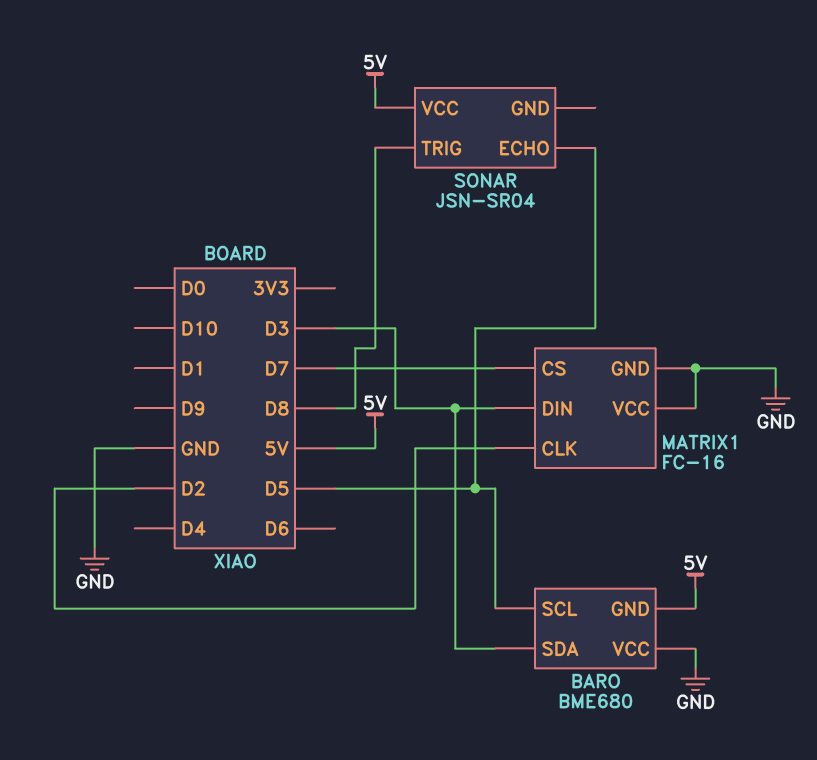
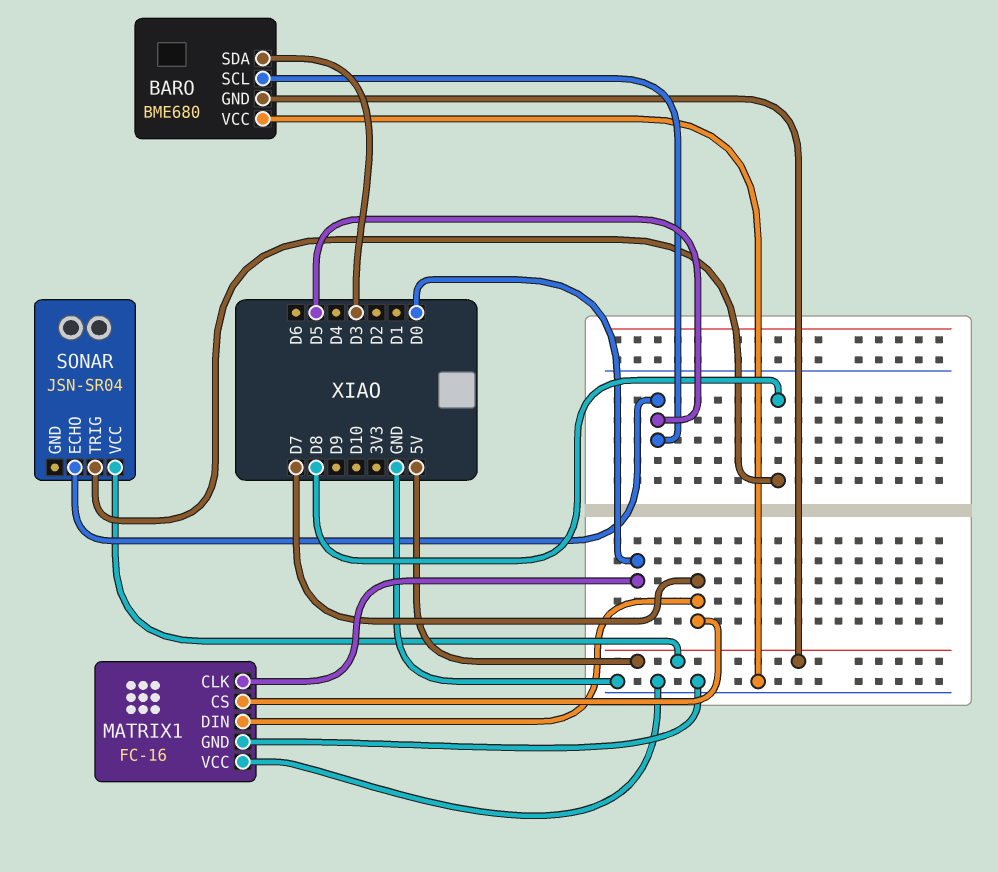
MATRIX1 pin CLK: D2 -> D0
MATRIX1 pin DIN: D3 -> D7

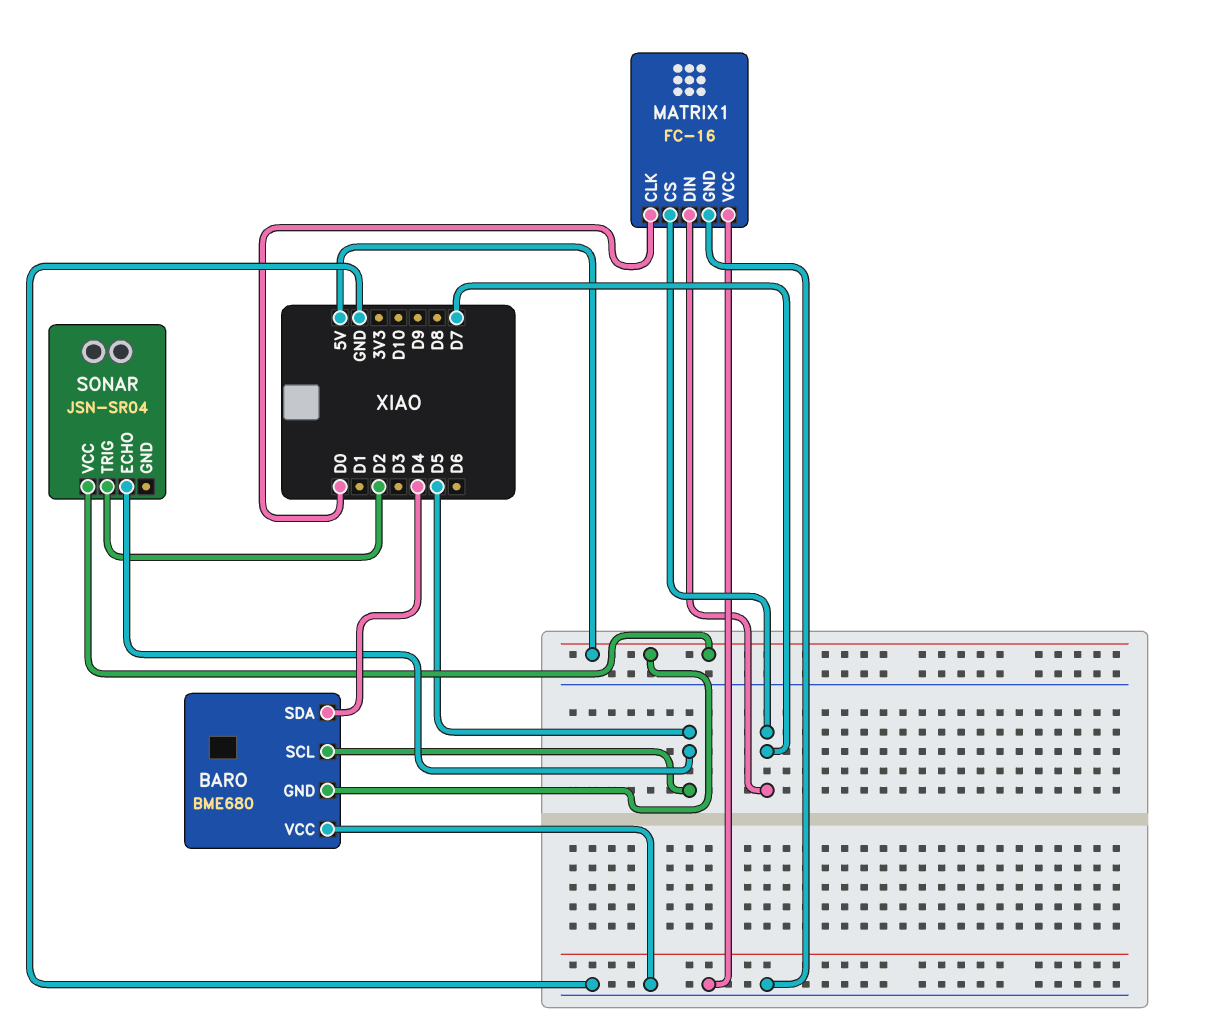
BARO pin SDA: D3 -> D4
SONAR pin TRIG: D8 -> D2

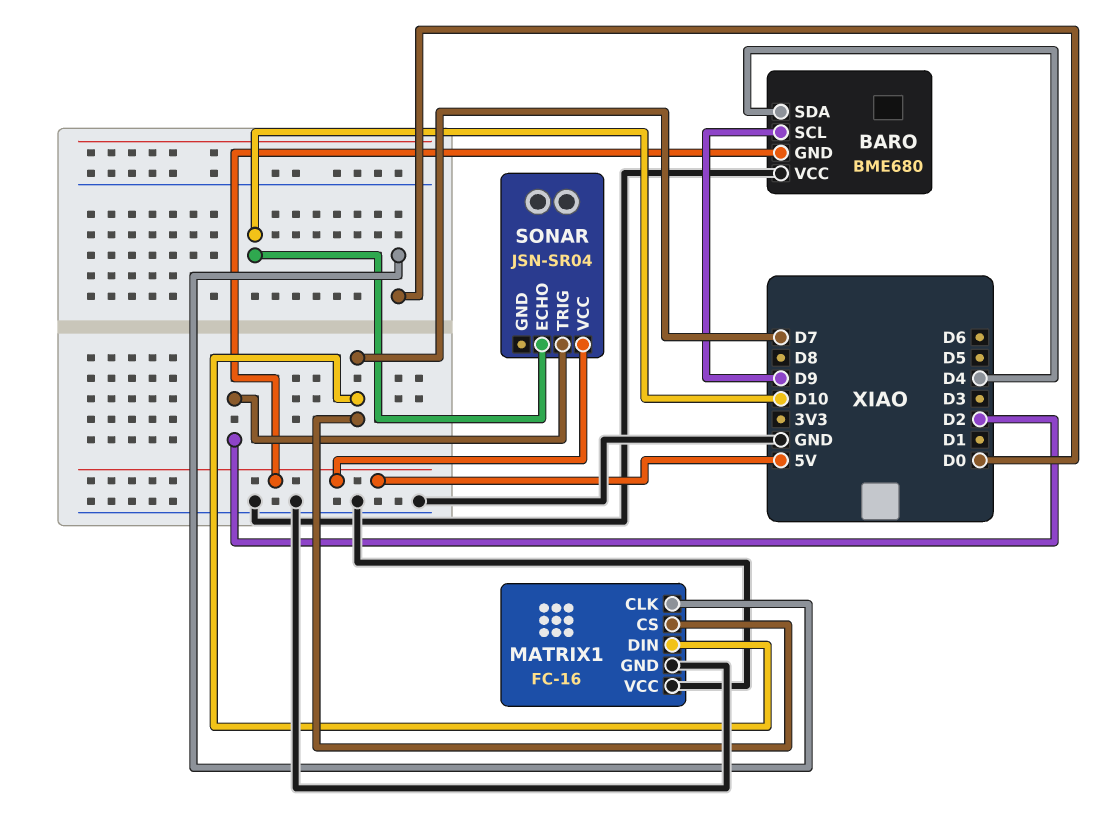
BARO pin SCL: D5 -> D9
SONAR pin ECHO: D5 -> D10

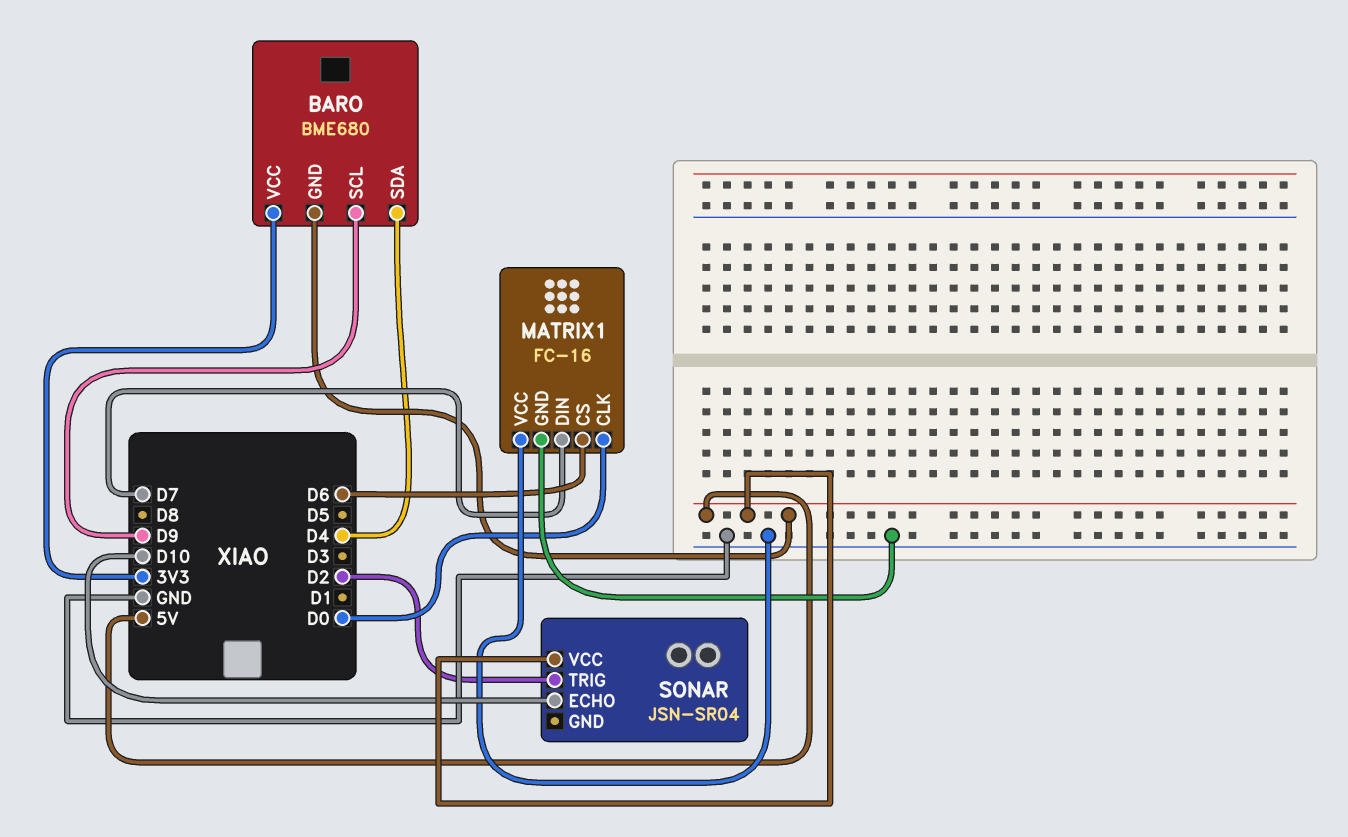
BARO pin VCC: GND -> 3V3
MATRIX1 pin CS: D7 -> D6

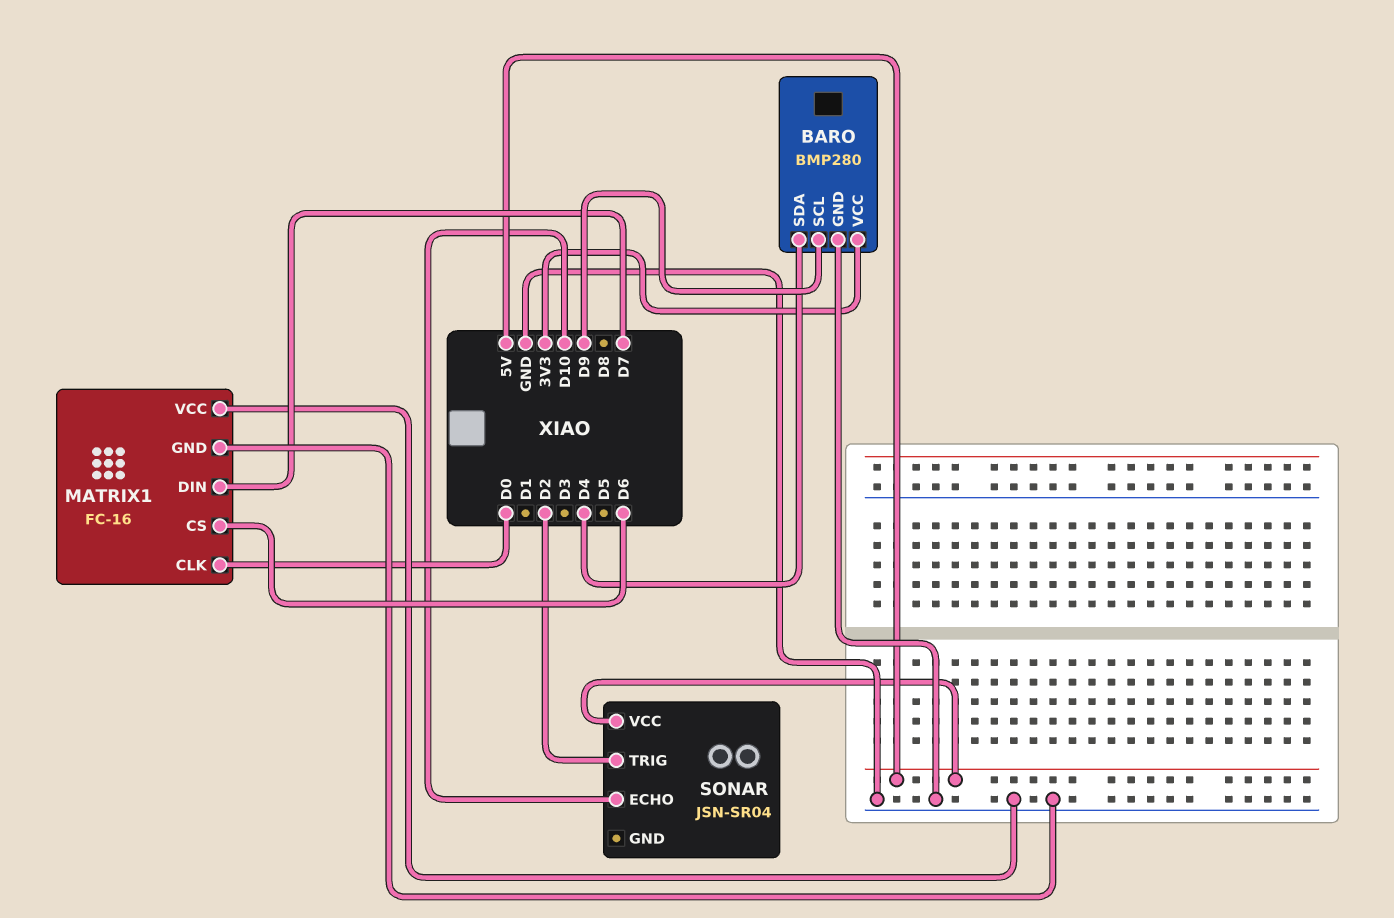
BARO: BME680 -> BMP280
BARO pin GND: 5V -> GND

